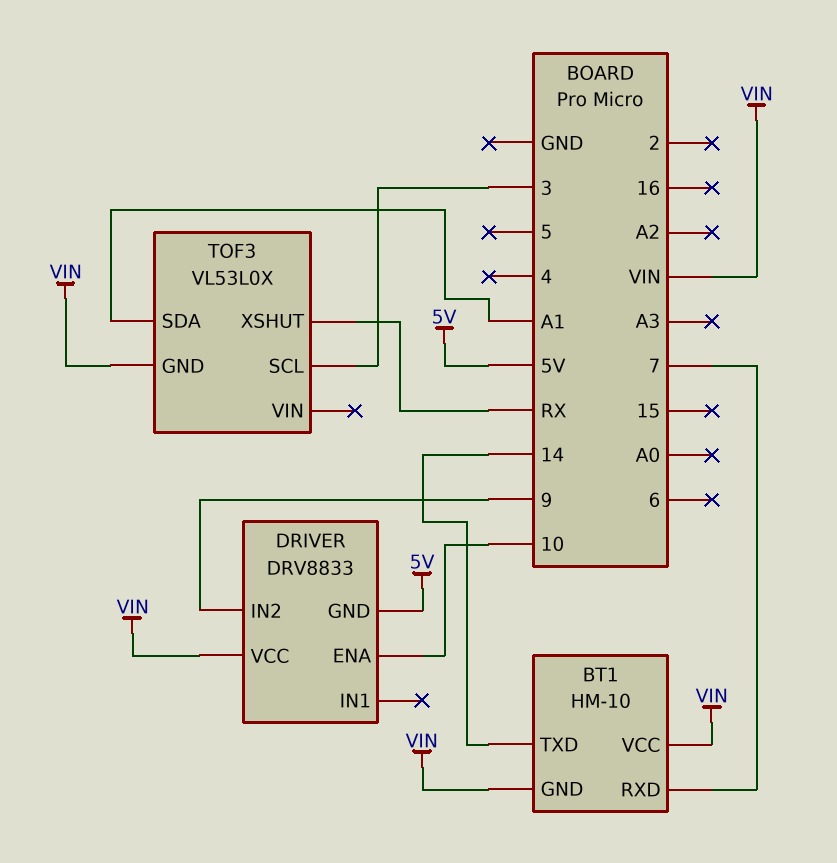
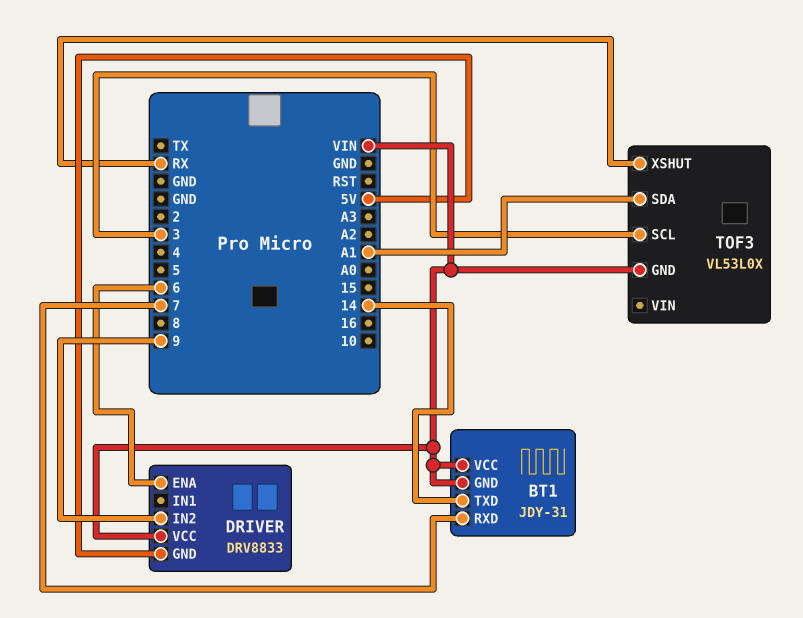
BT1: HM-10 -> JDY-31
DRIVER pin ENA: 10 -> 6

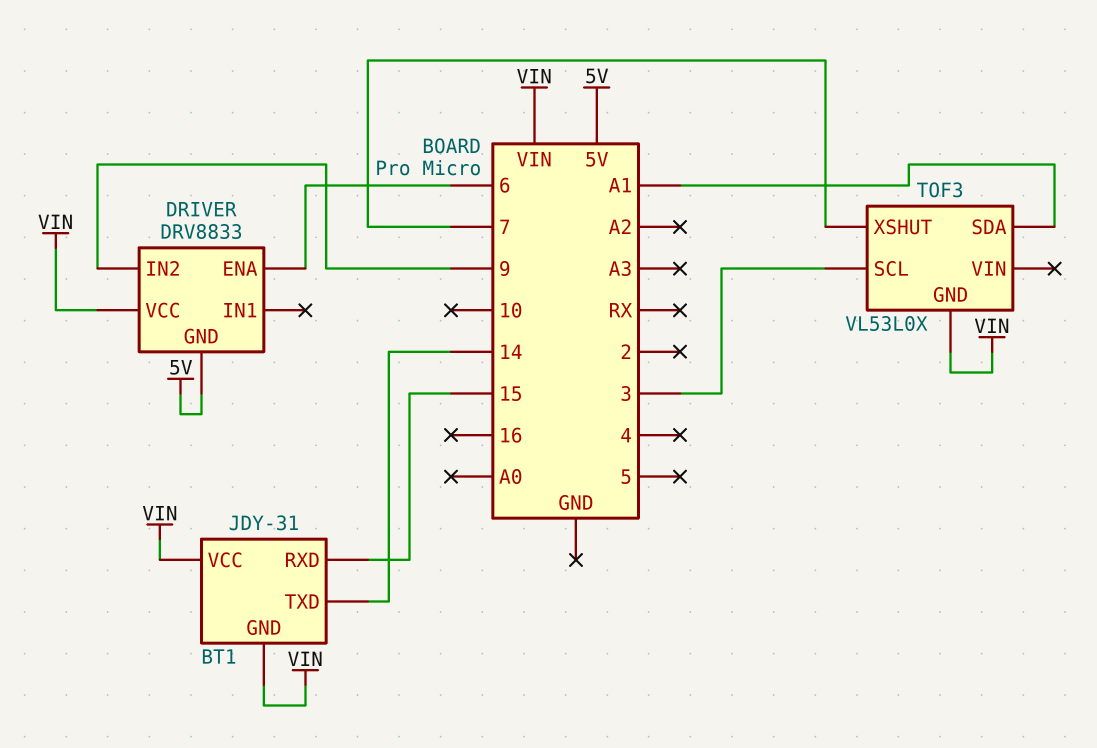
BT1 pin RXD: 7 -> 15
TOF3 pin XSHUT: RX -> 7

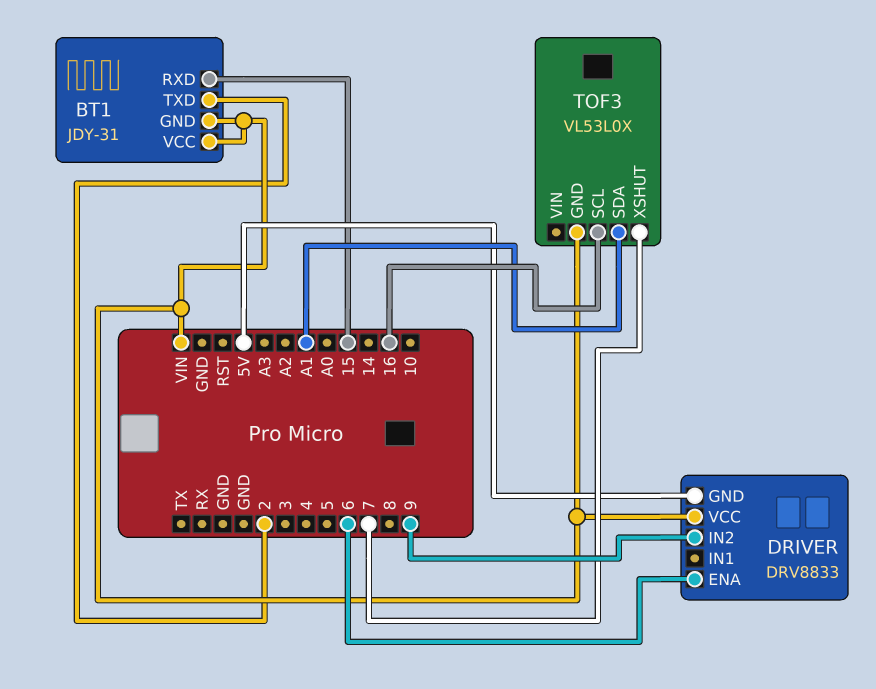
BT1 pin TXD: 14 -> 2
TOF3 pin SCL: 3 -> 16

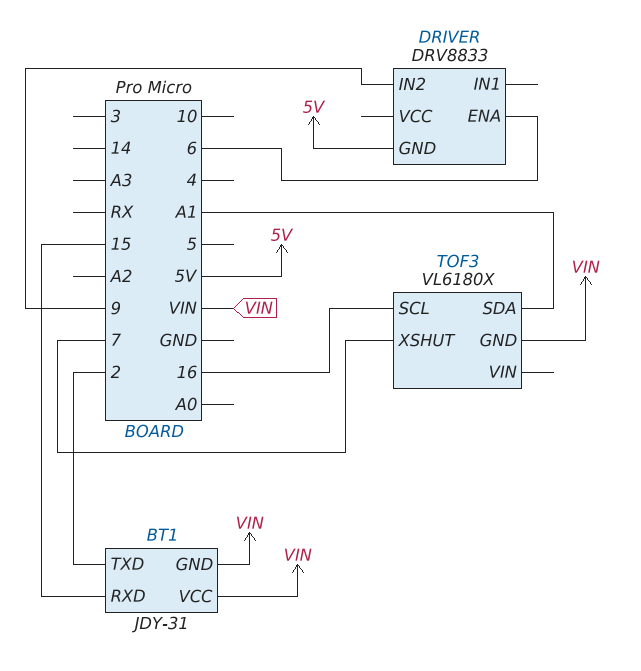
DRIVER pin VCC: VIN -> none
TOF3: VL53L0X -> VL6180X

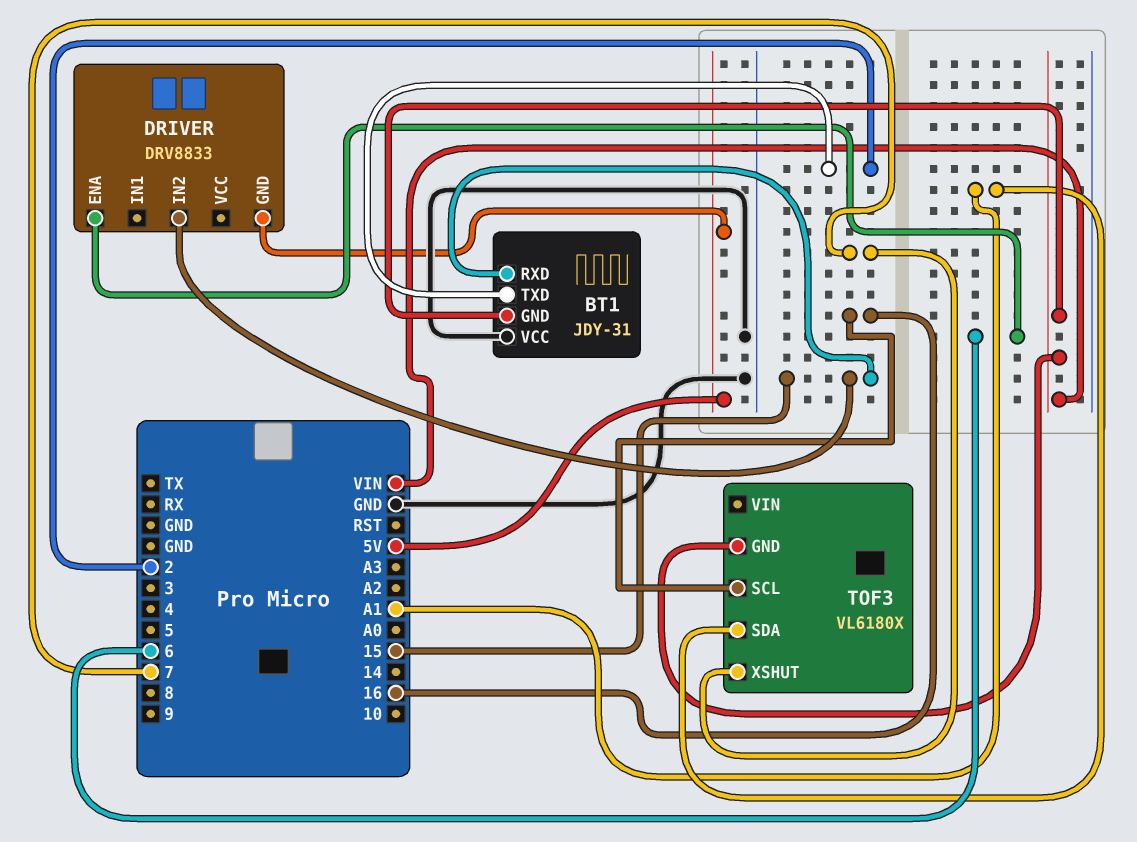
BT1 pin VCC: VIN -> GND
DRIVER pin IN2: 9 -> 15

